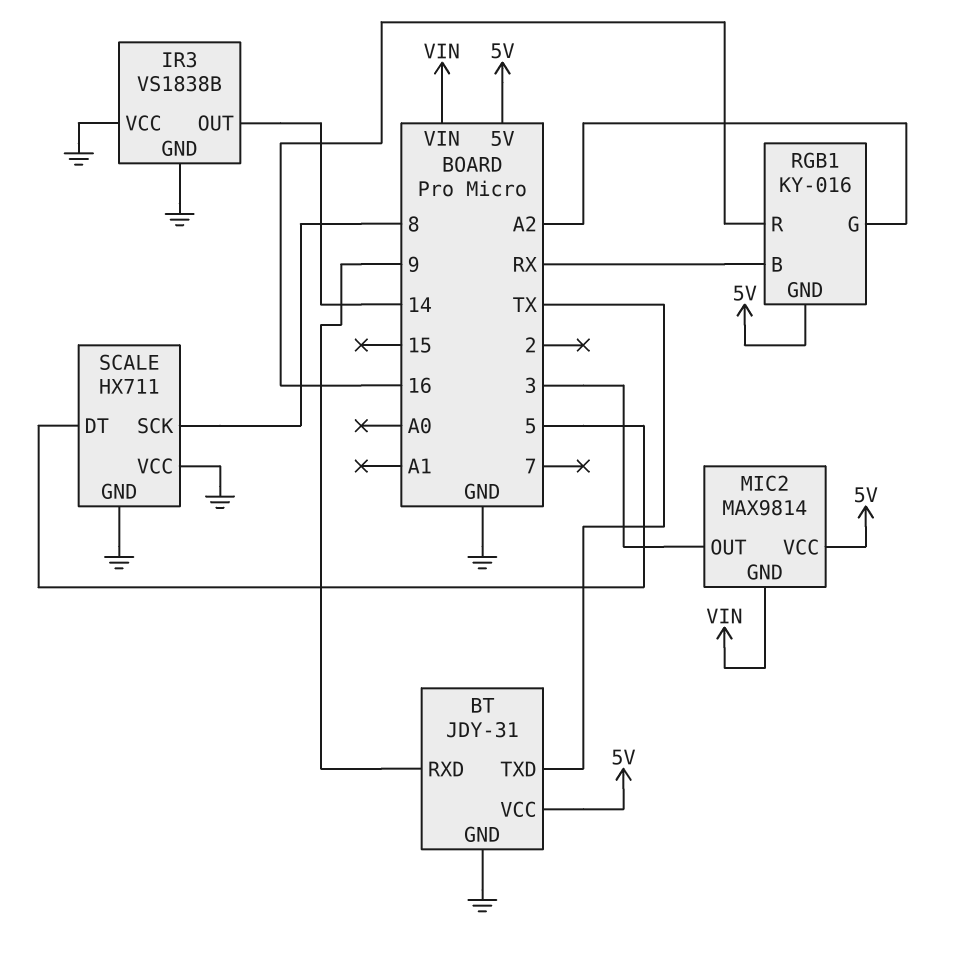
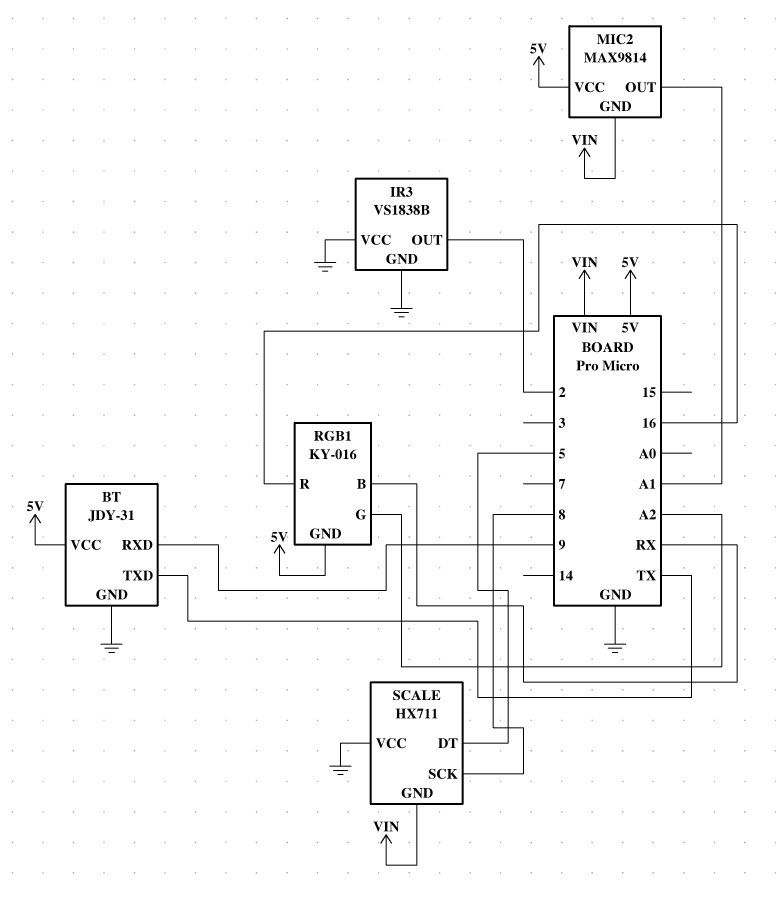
IR3 pin OUT: 14 -> 2
MIC2 pin OUT: 3 -> A1
SCALE pin GND: GND -> VIN

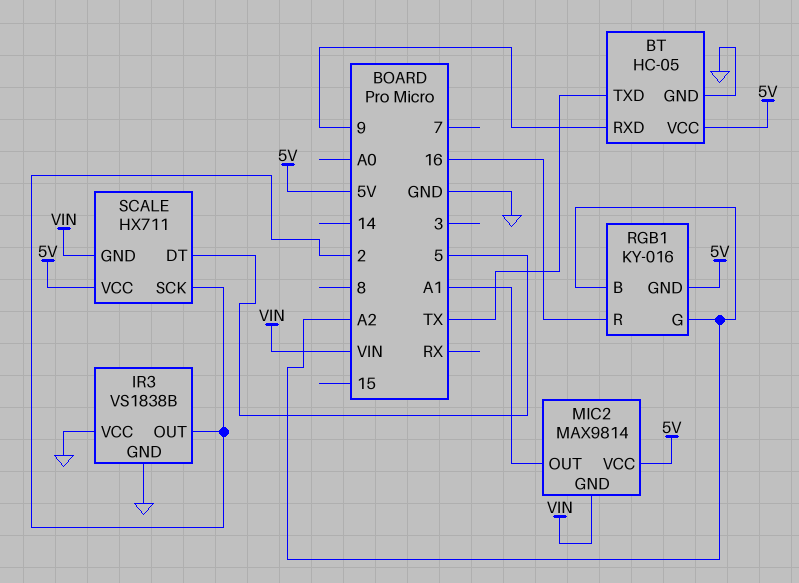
BT: JDY-31 -> HC-05
RGB1 pin B: RX -> A2
SCALE pin SCK: 8 -> 2
SCALE pin VCC: GND -> 5V

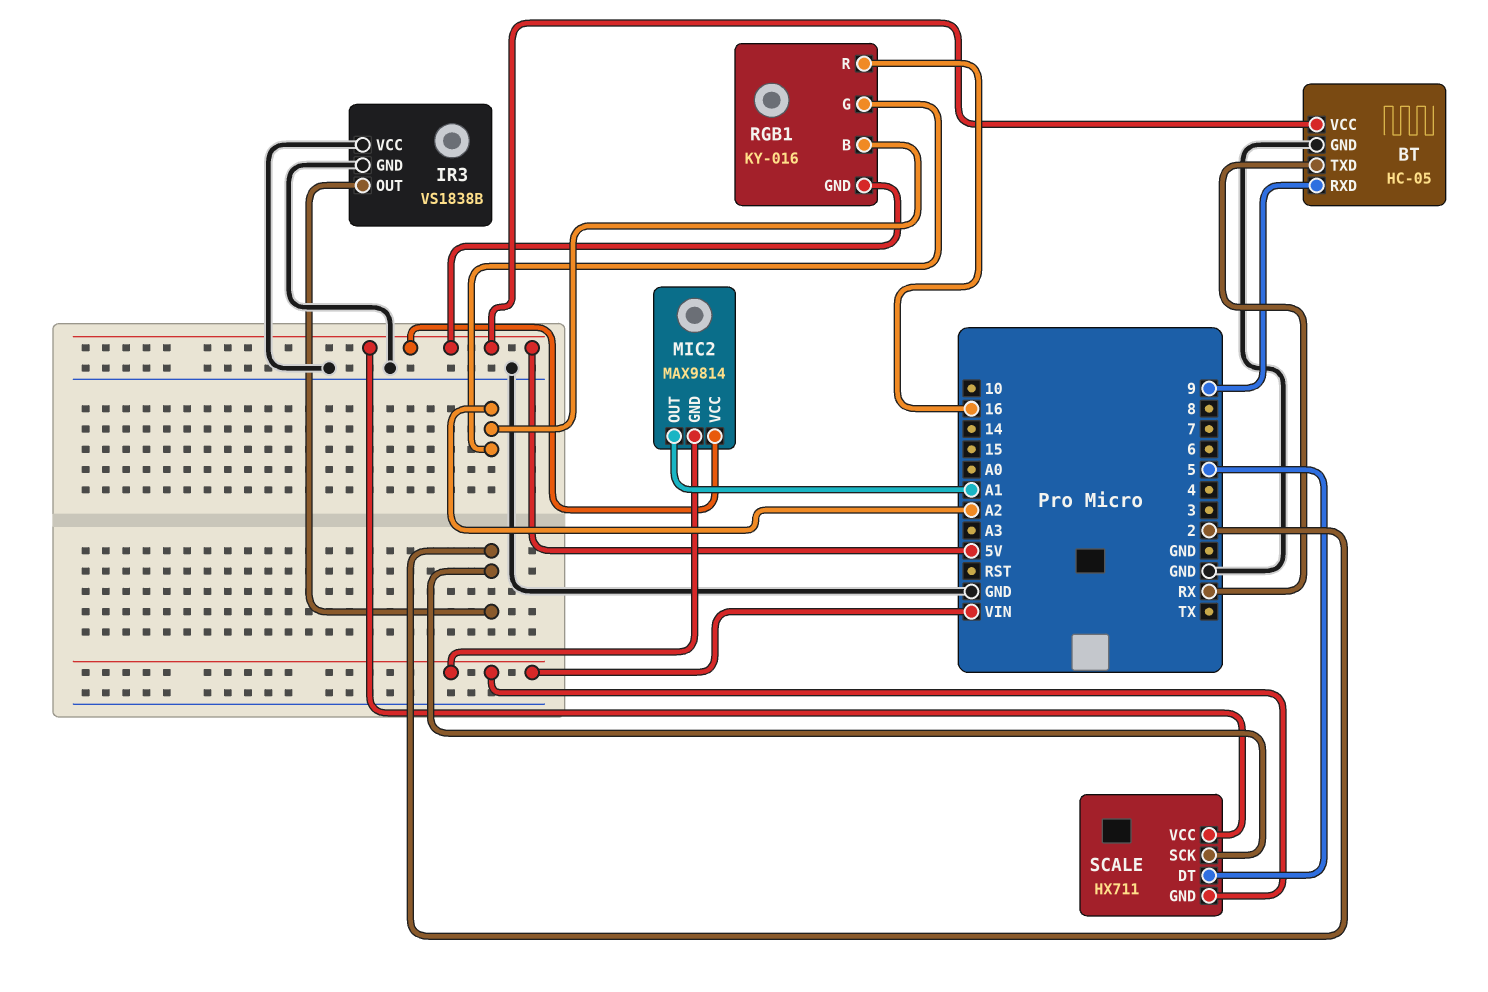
BT pin TXD: TX -> RX

